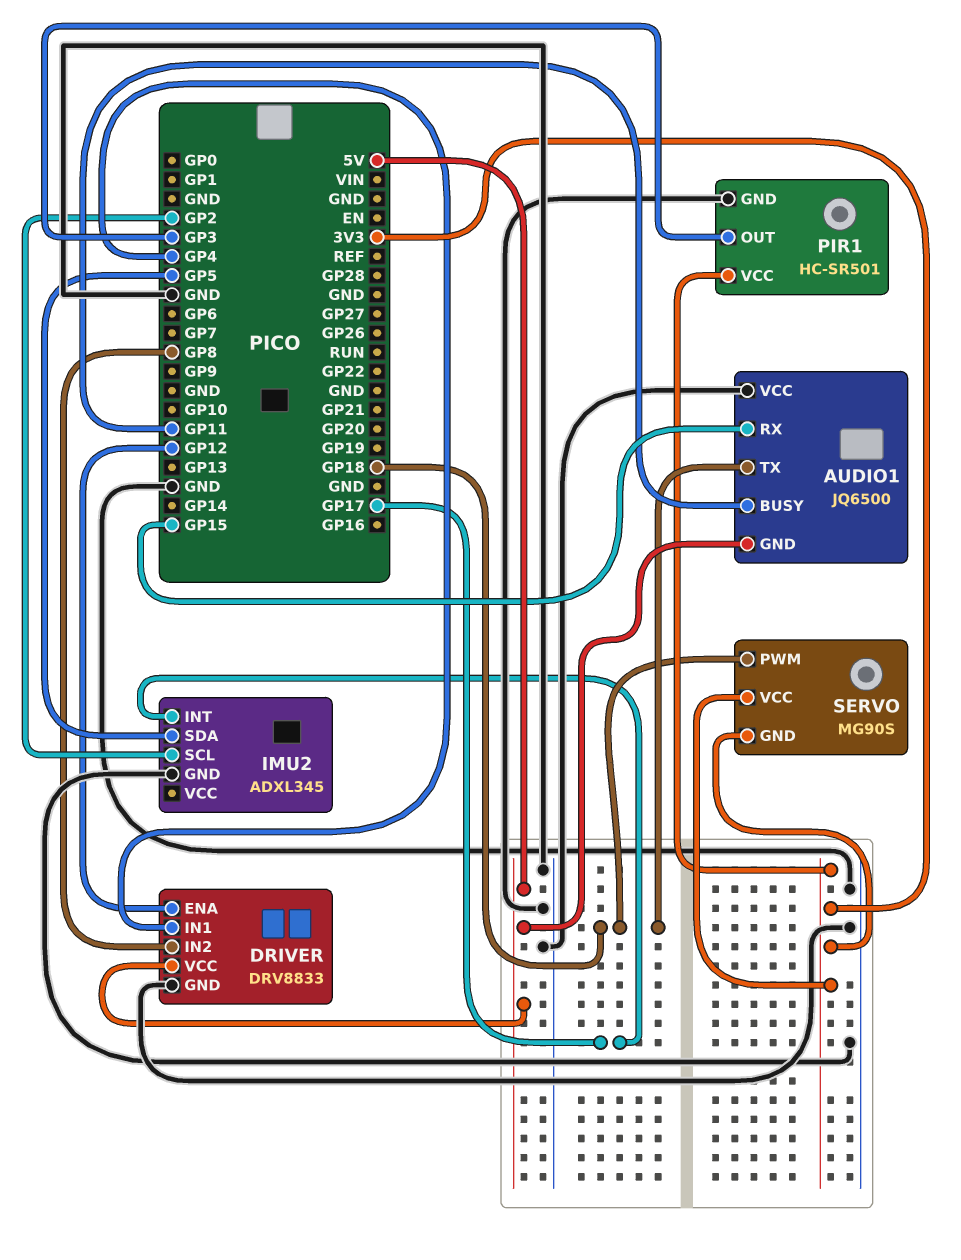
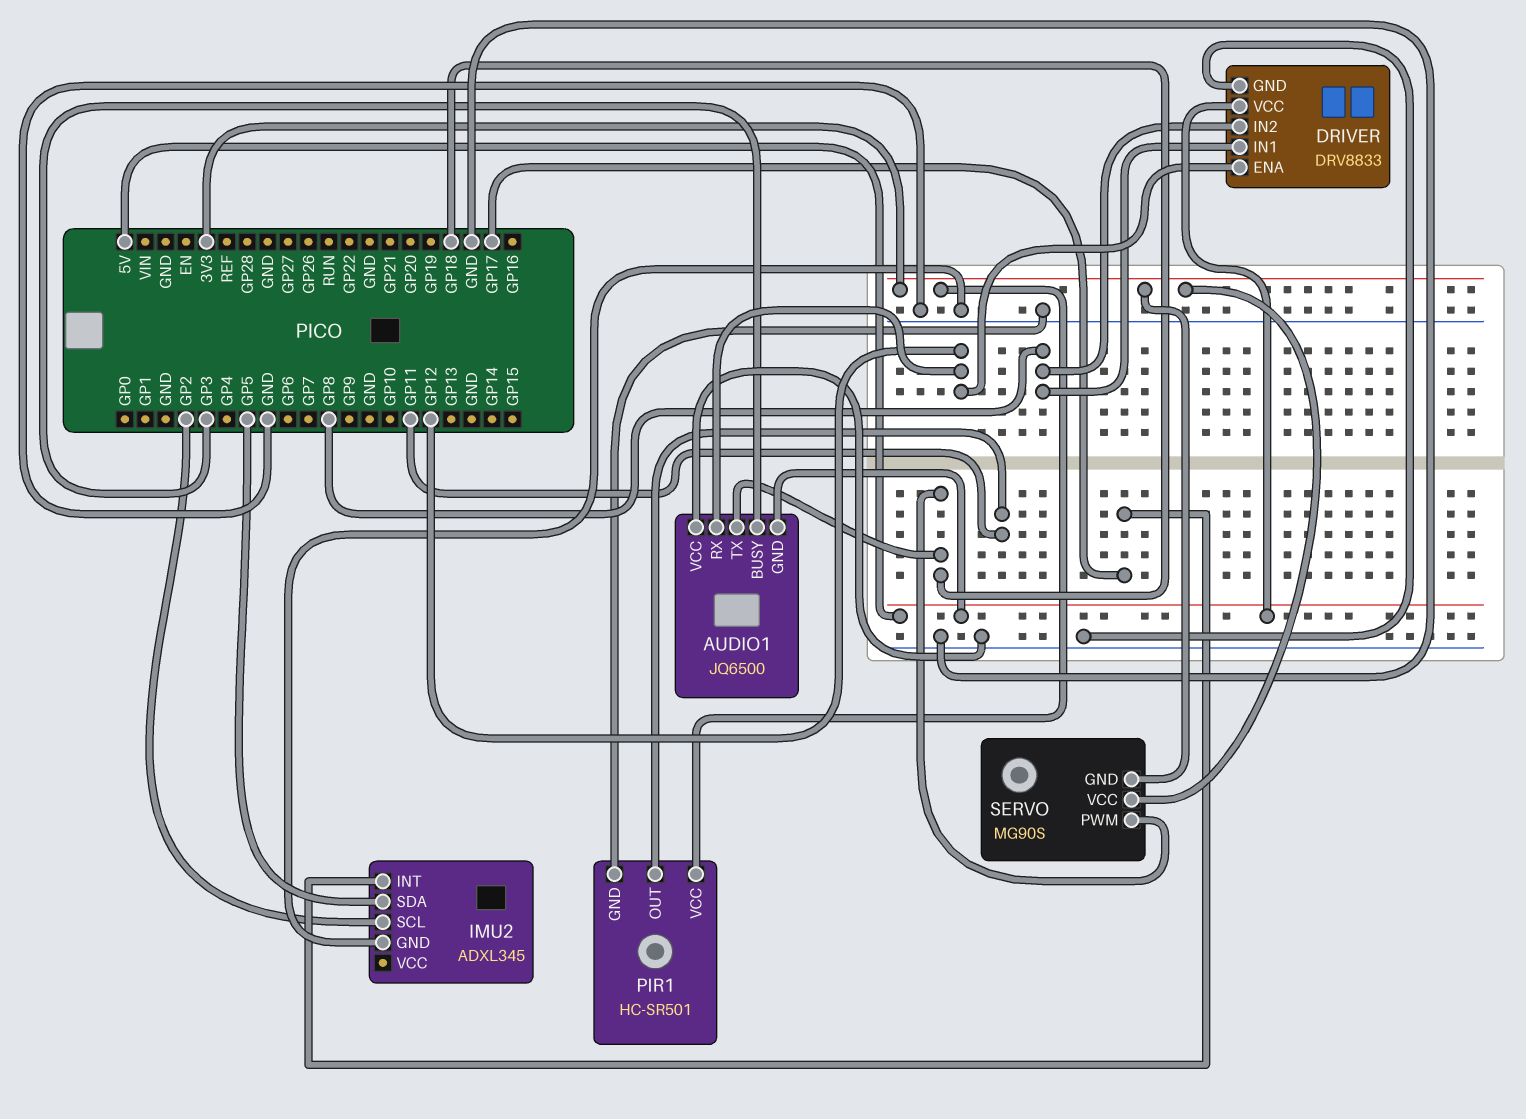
AUDIO1 pin BUSY: GP11 -> GP3
AUDIO1 pin RX: GP15 -> GP12
DRIVER pin IN1: GP4 -> GP8
PIR1 pin OUT: GP3 -> GP11

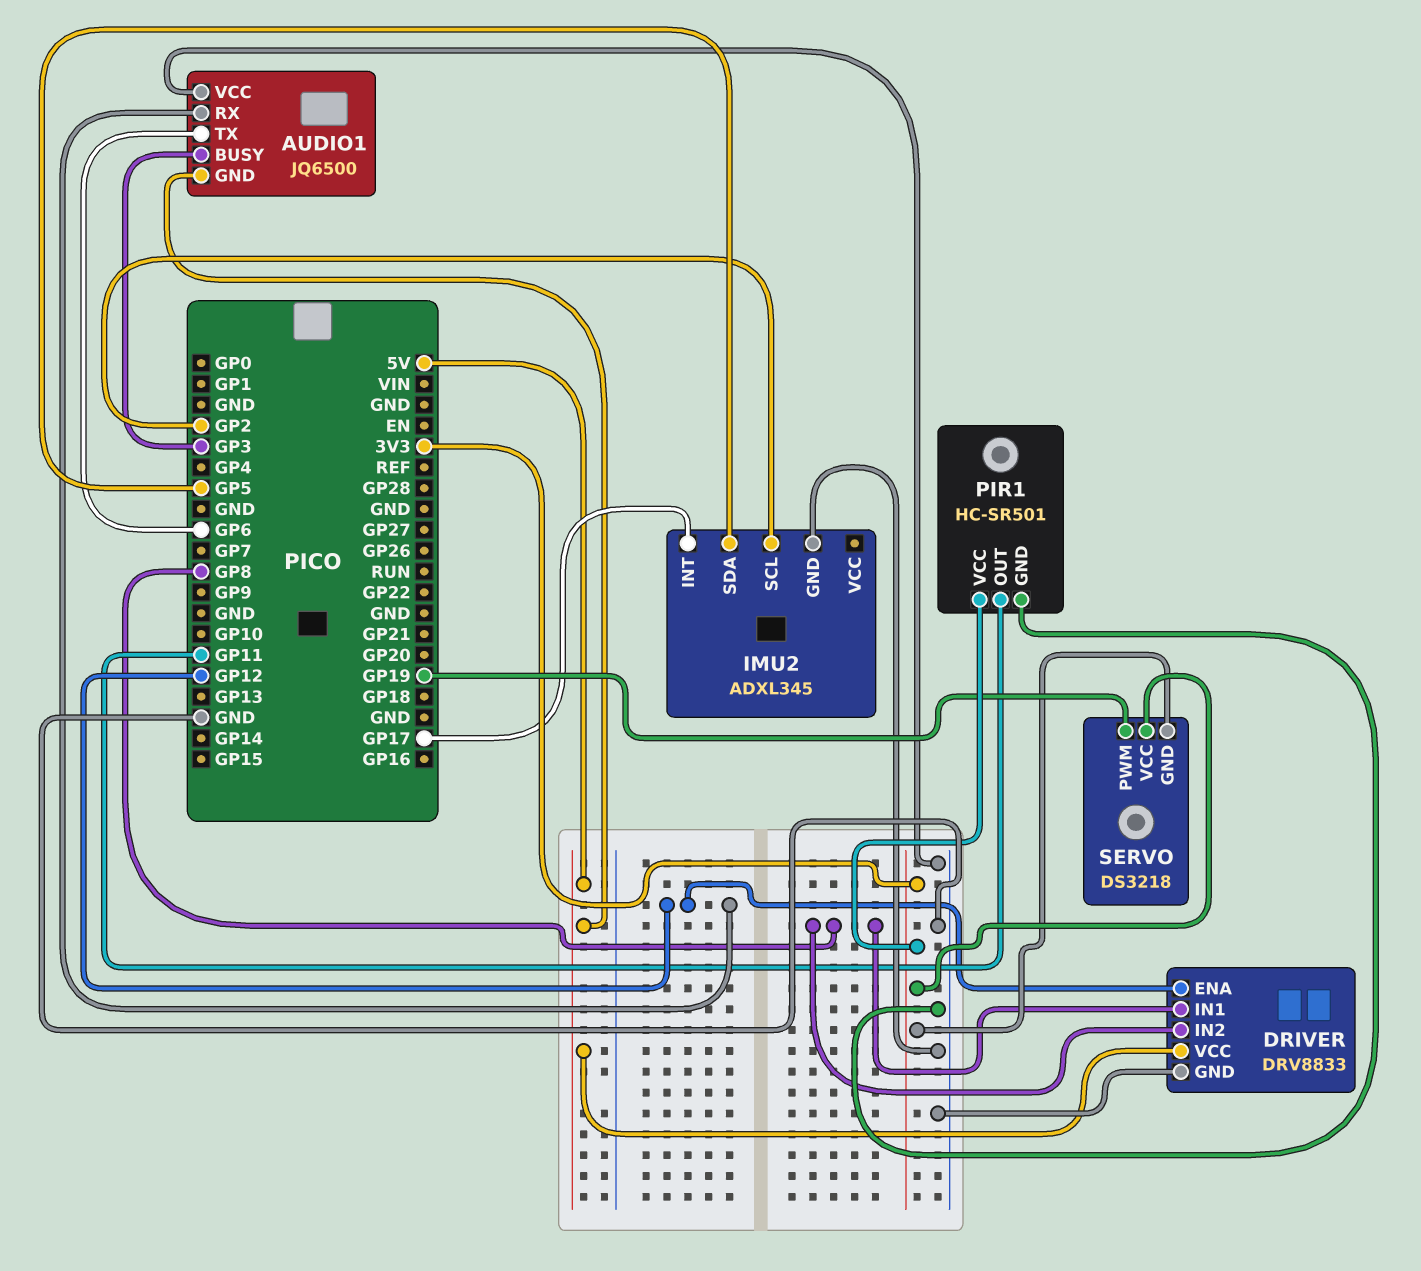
AUDIO1 pin TX: GP18 -> GP6
SERVO: MG90S -> DS3218
SERVO pin PWM: GP18 -> GP19

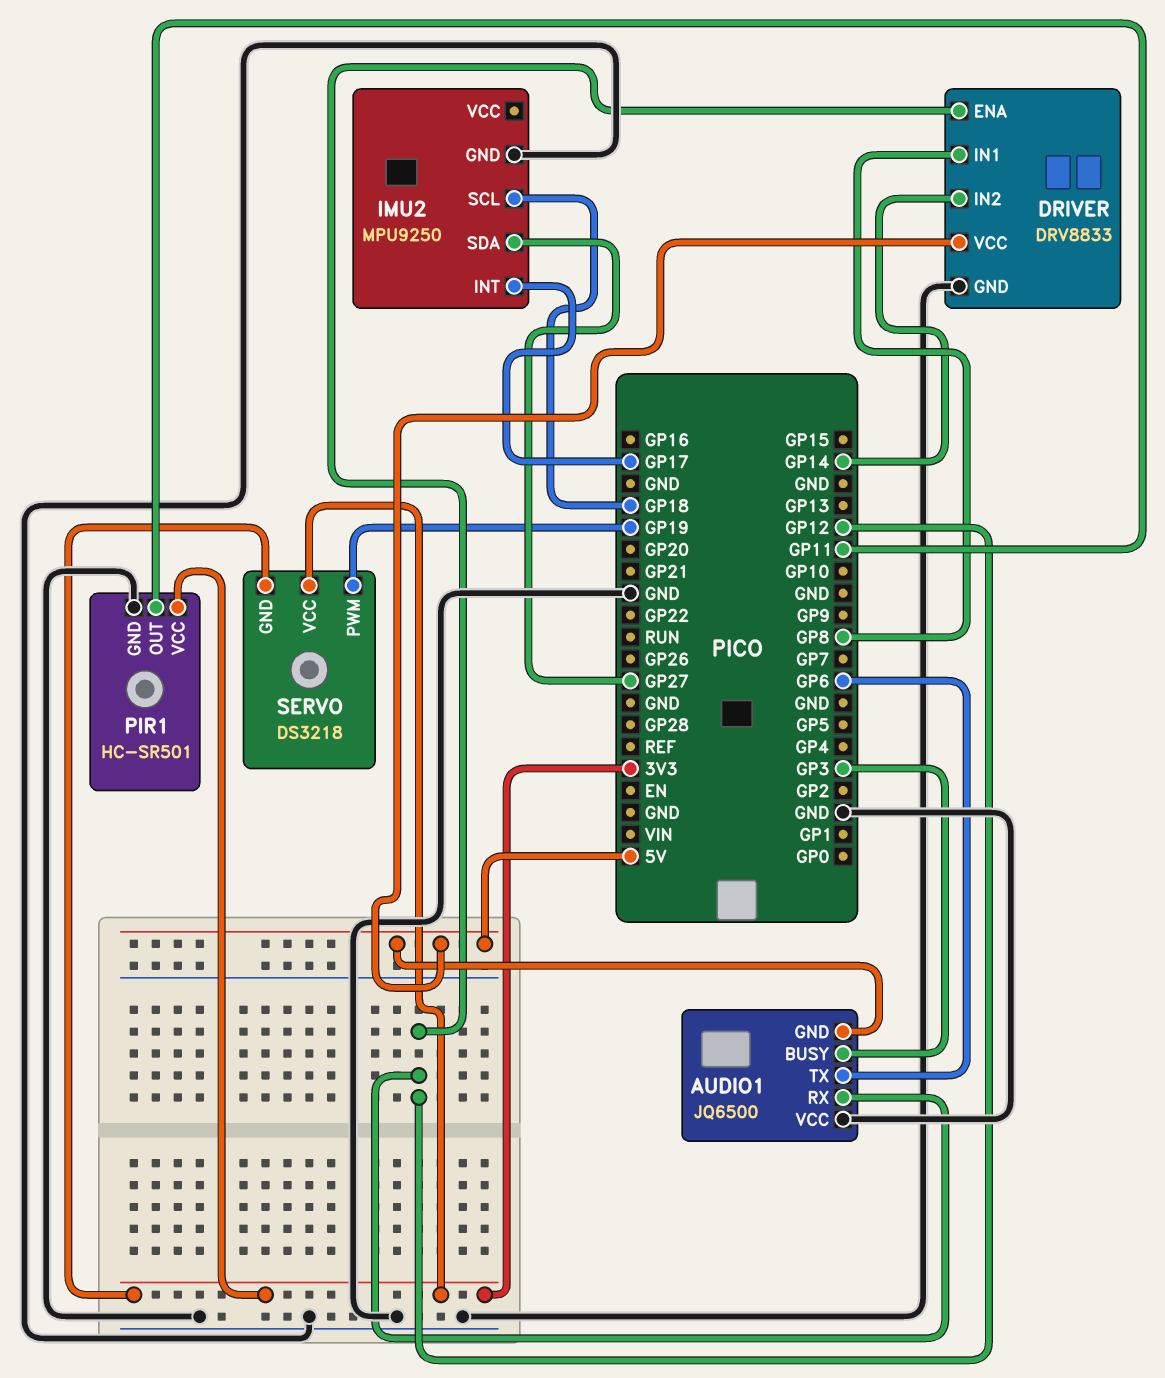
DRIVER pin IN2: GP8 -> GP14
IMU2: ADXL345 -> MPU9250
IMU2 pin SCL: GP2 -> GP18
IMU2 pin SDA: GP5 -> GP27

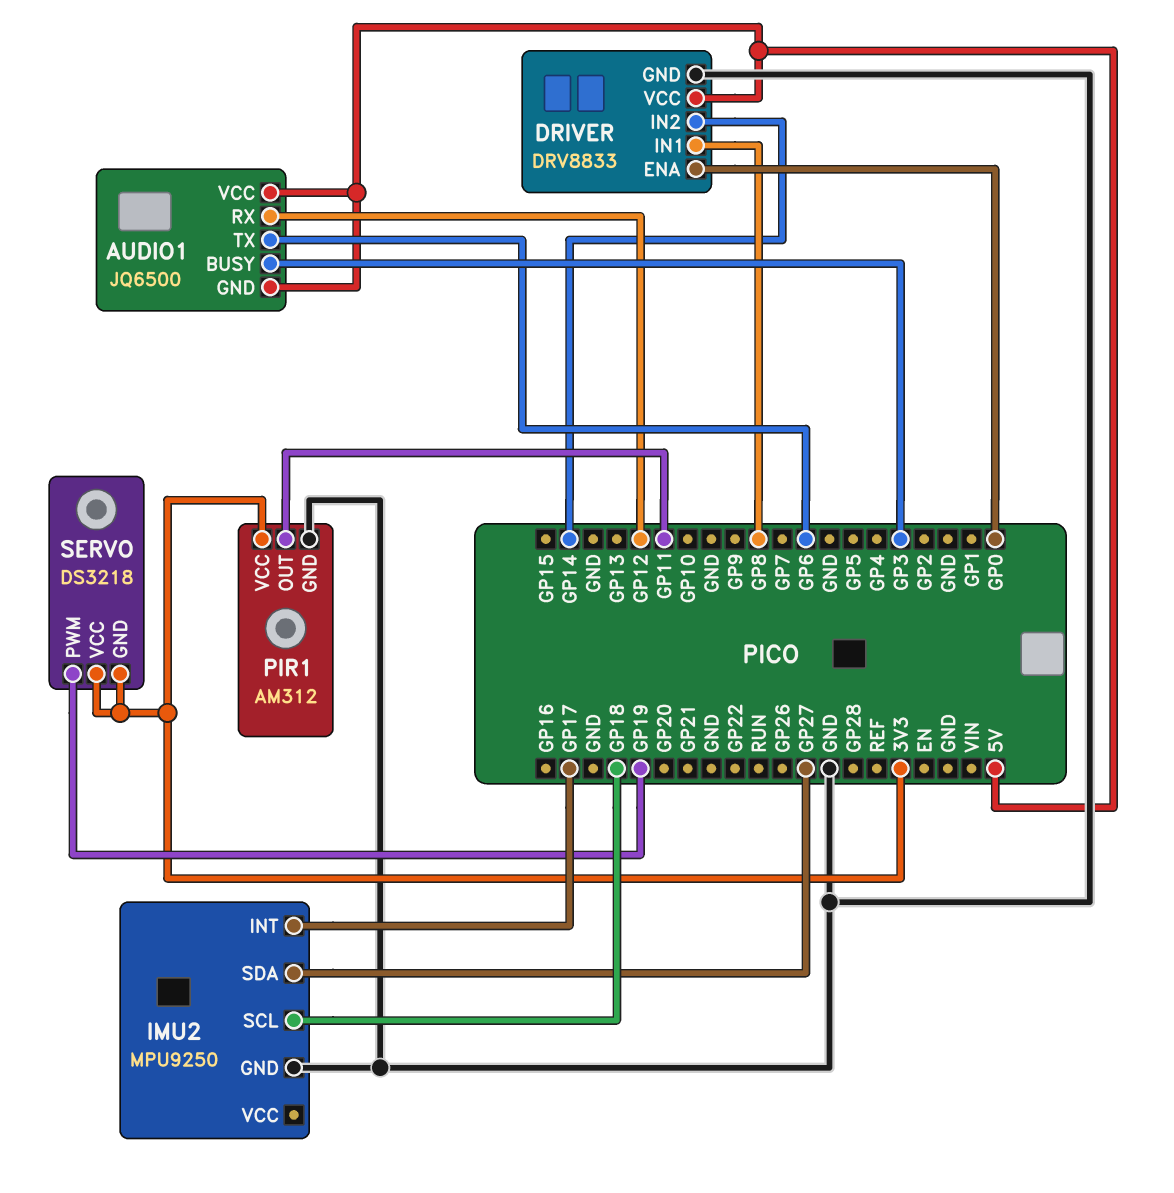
AUDIO1 pin VCC: GND -> 5V
DRIVER pin ENA: GP12 -> GP0
PIR1: HC-SR501 -> AM312

